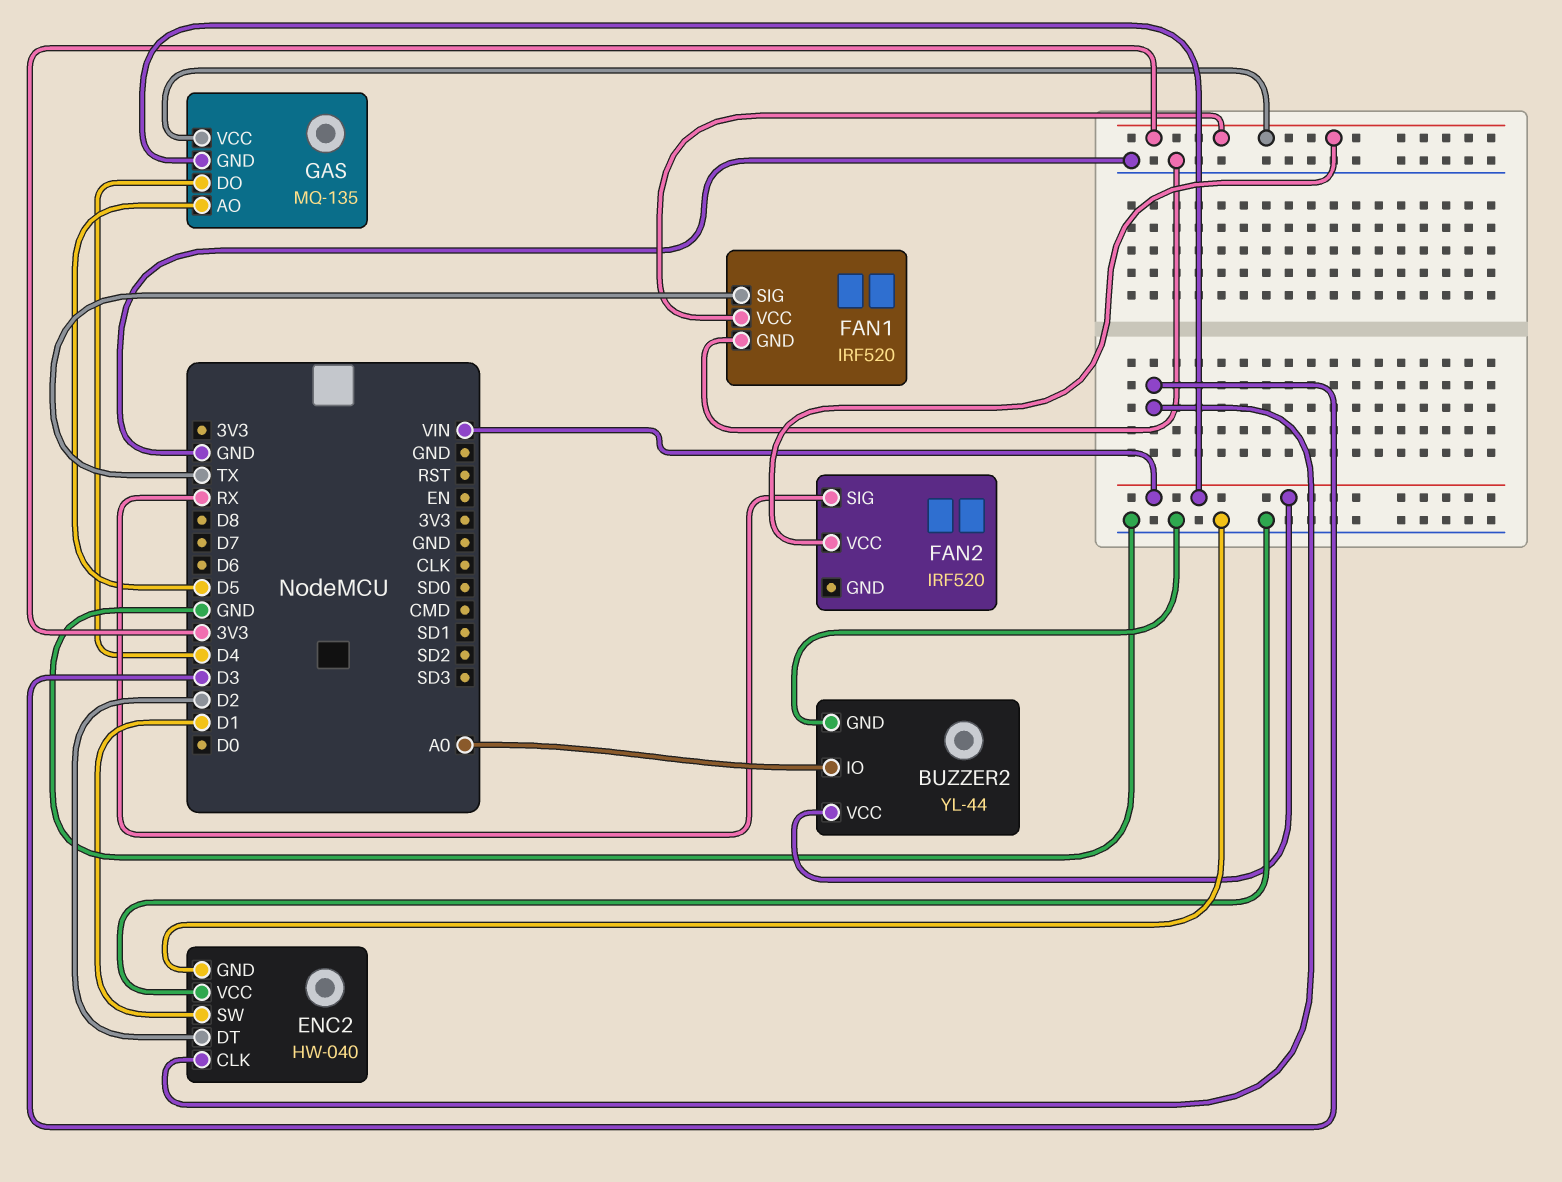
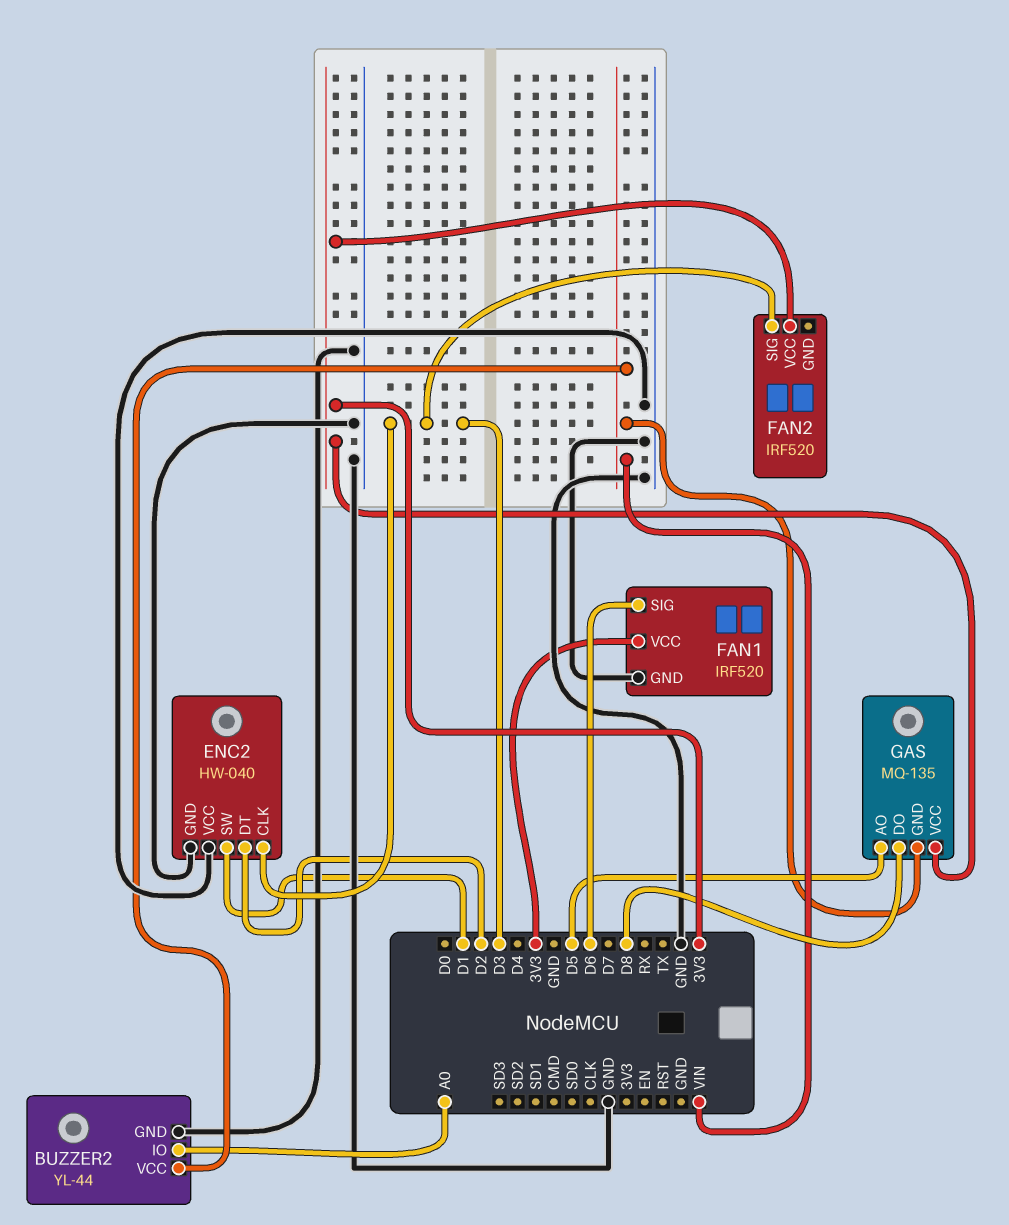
FAN1 pin SIG: TX -> D6
FAN2 pin SIG: RX -> D3
GAS pin DO: D4 -> D8

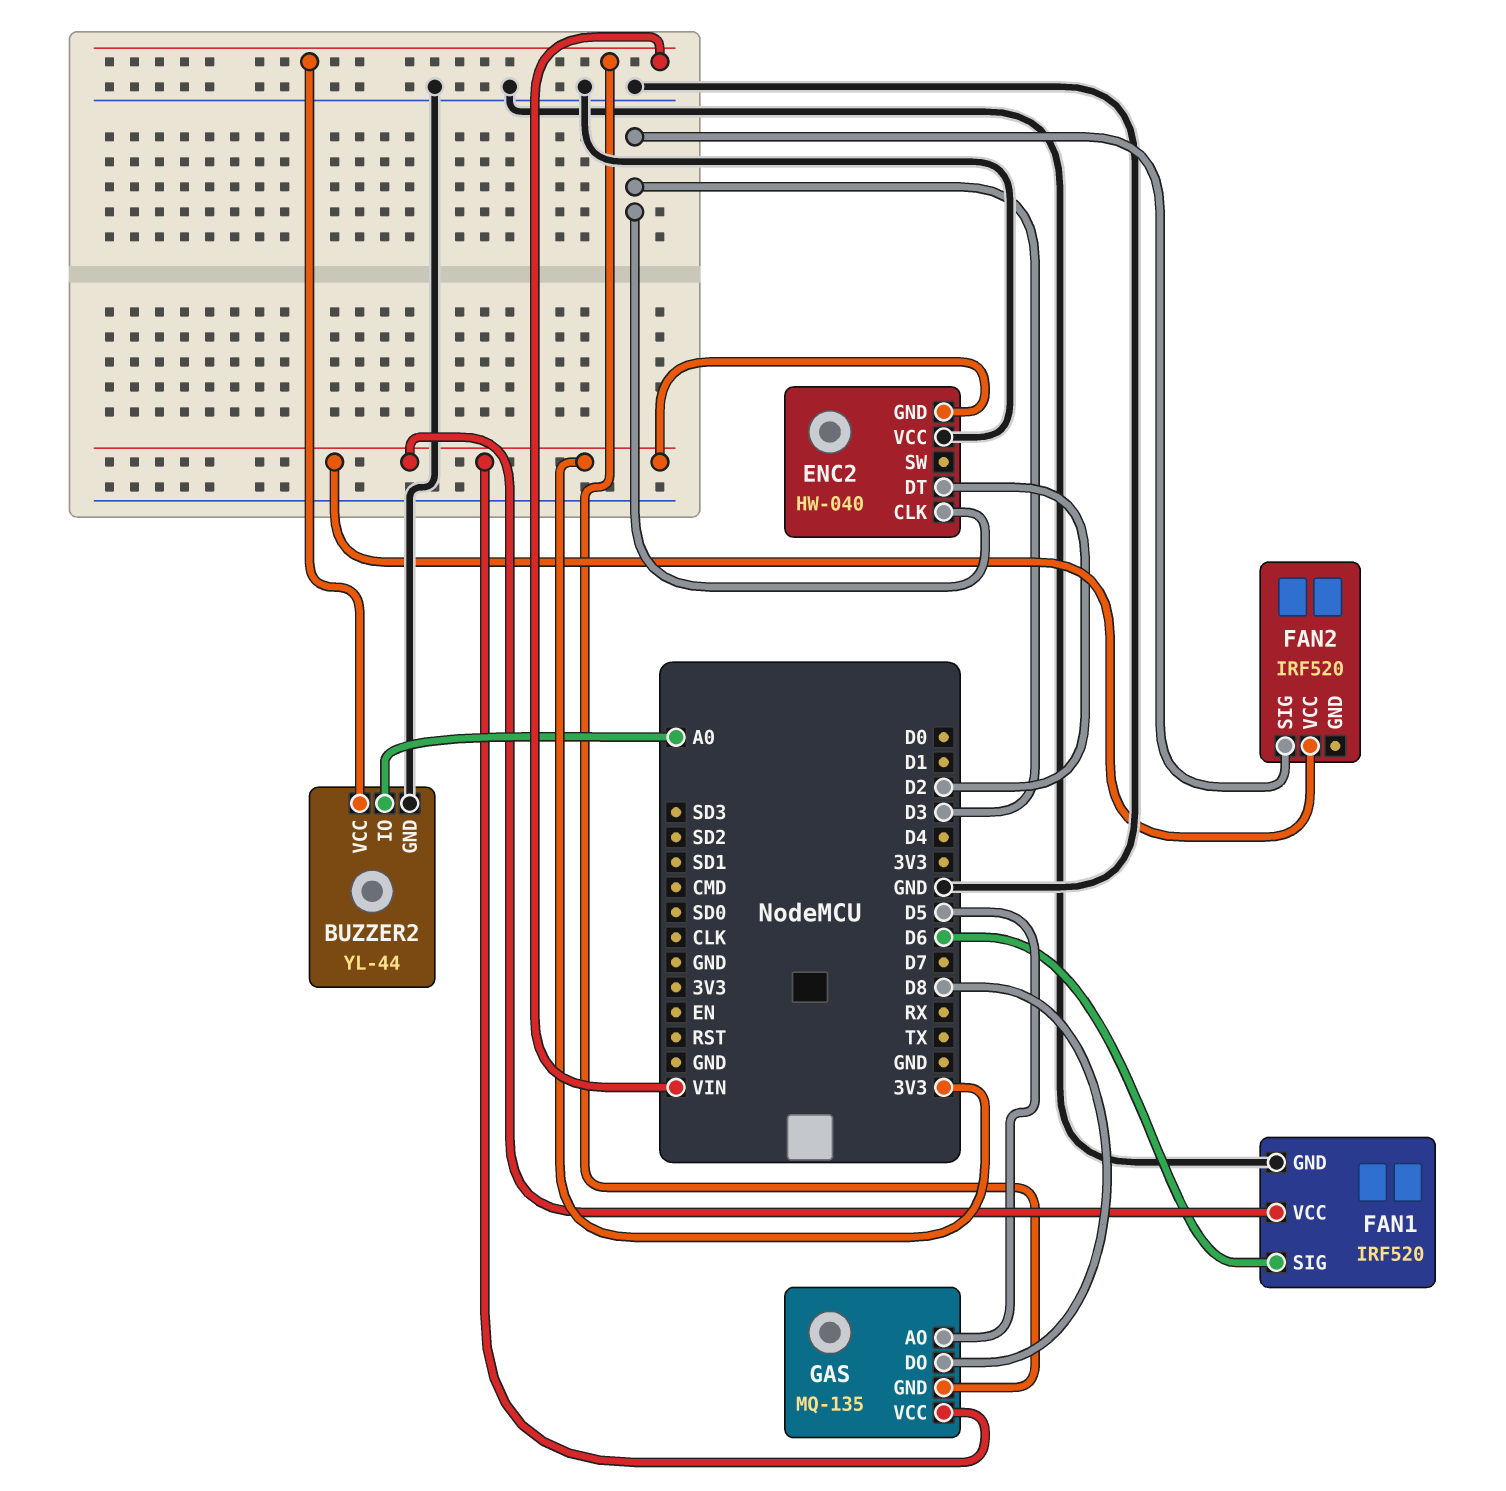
ENC2 pin GND: GND -> 3V3
ENC2 pin SW: D1 -> none

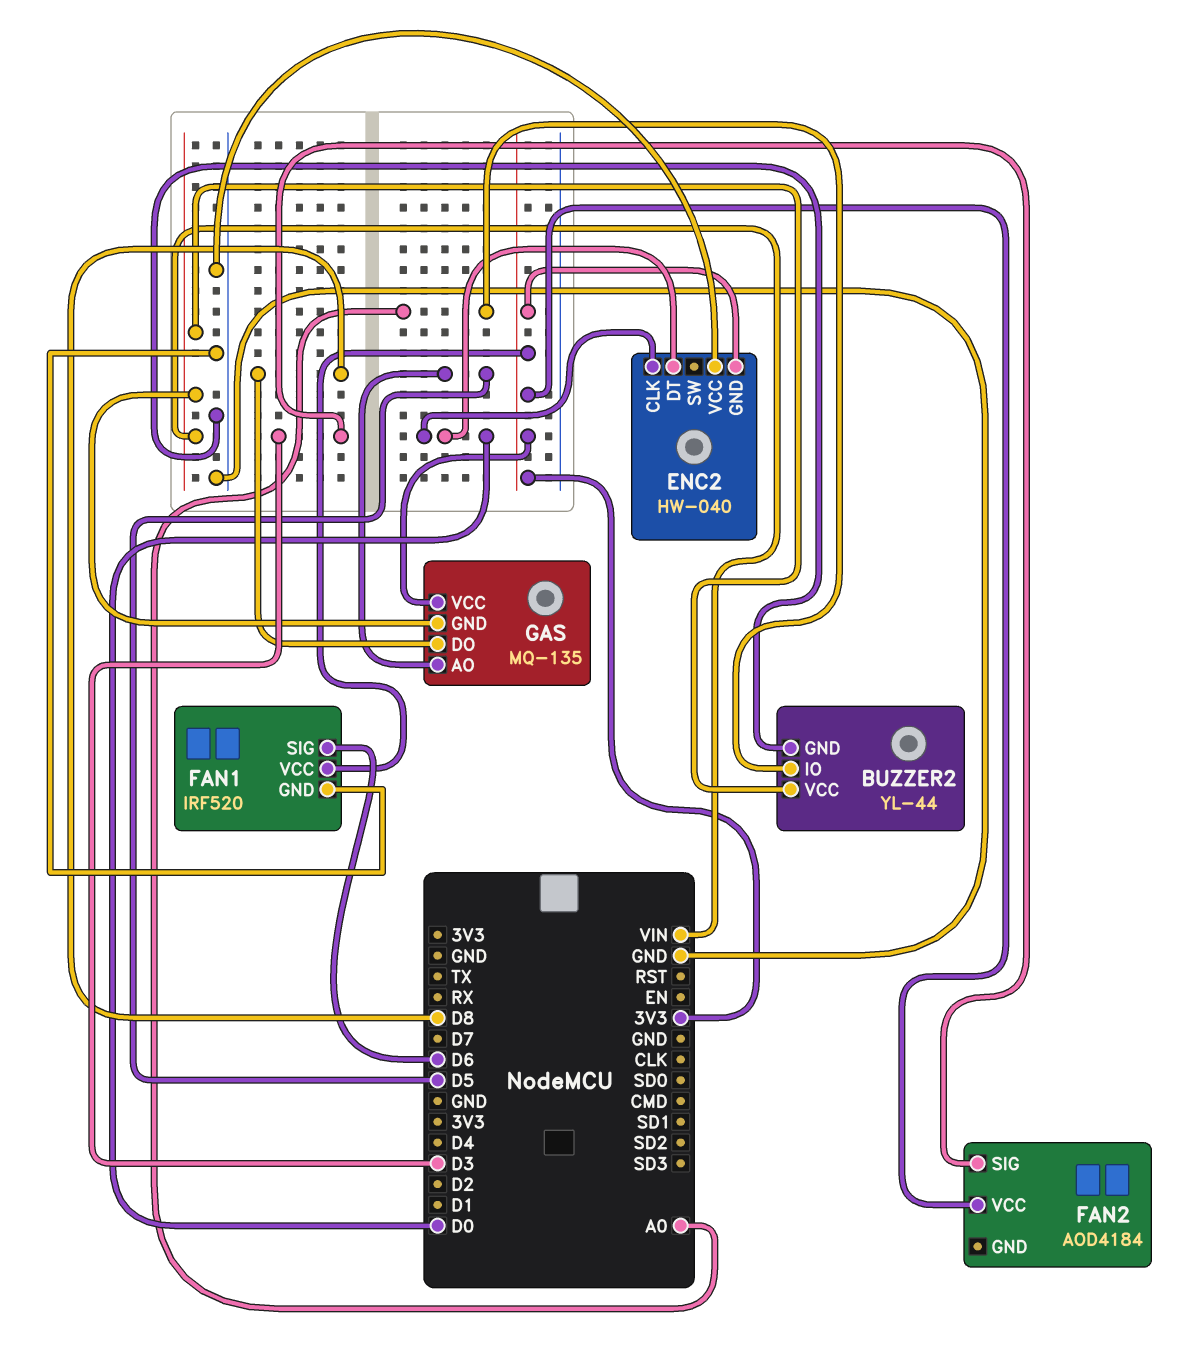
ENC2 pin CLK: D3 -> D0
ENC2 pin DT: D2 -> D0
FAN2: IRF520 -> AOD4184

